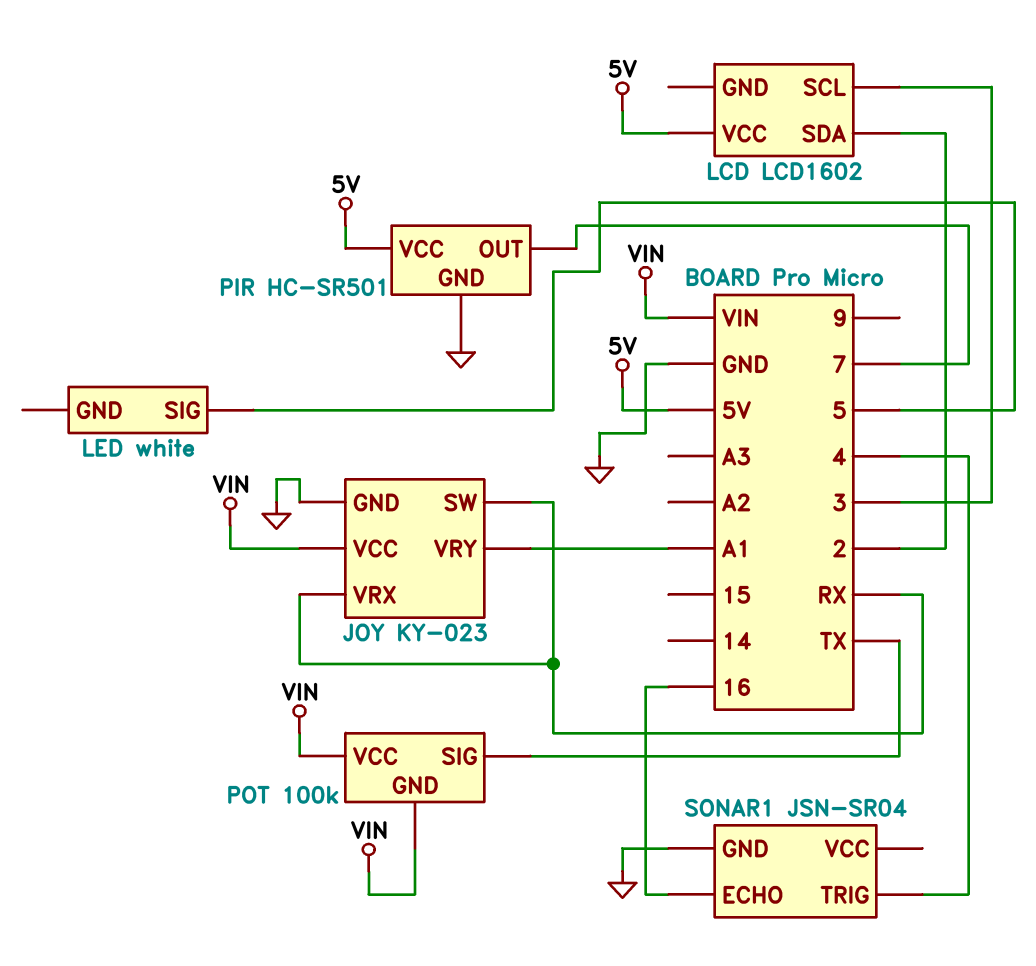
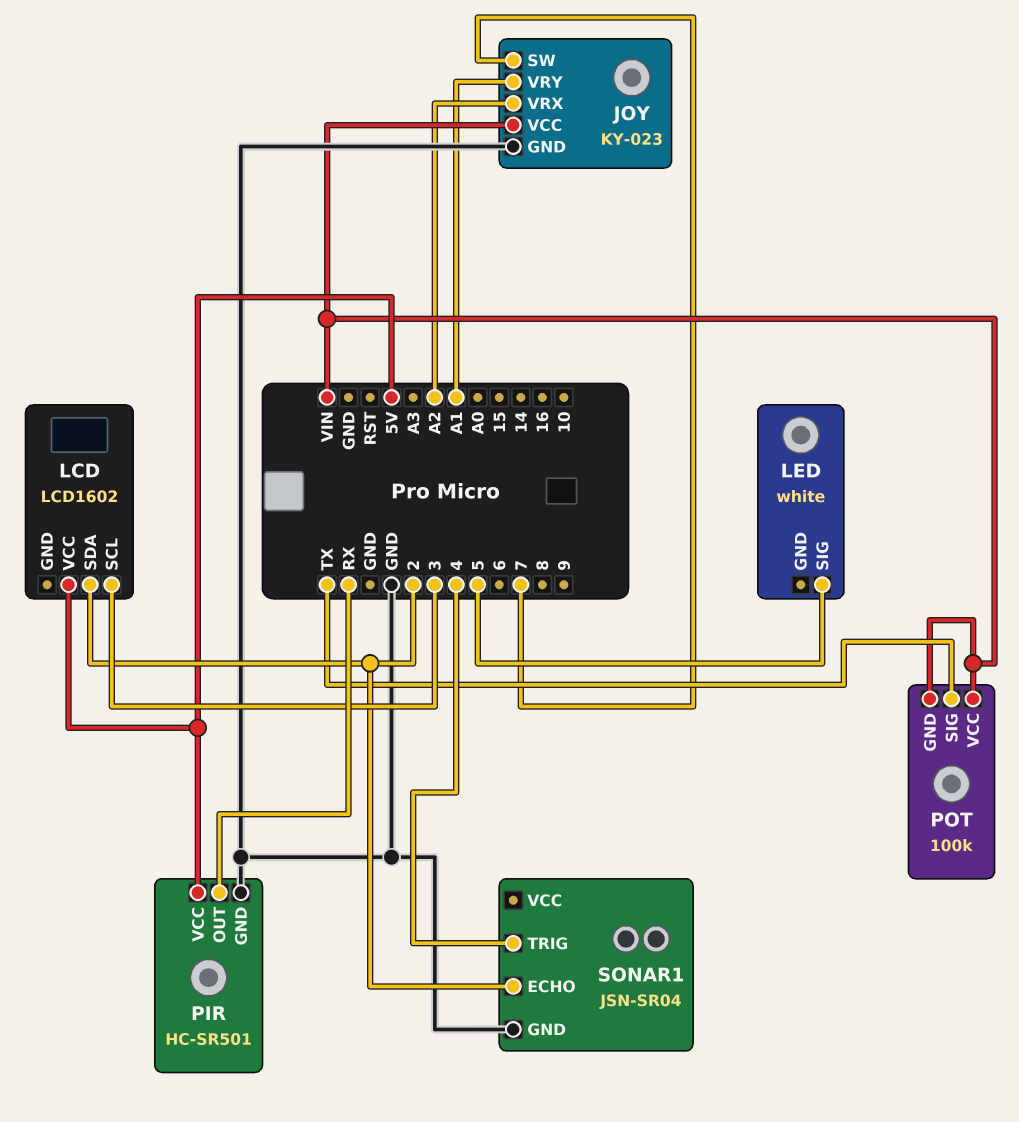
JOY pin SW: RX -> 7
JOY pin VRX: RX -> A2
PIR pin OUT: 7 -> RX
SONAR1 pin ECHO: 16 -> 2

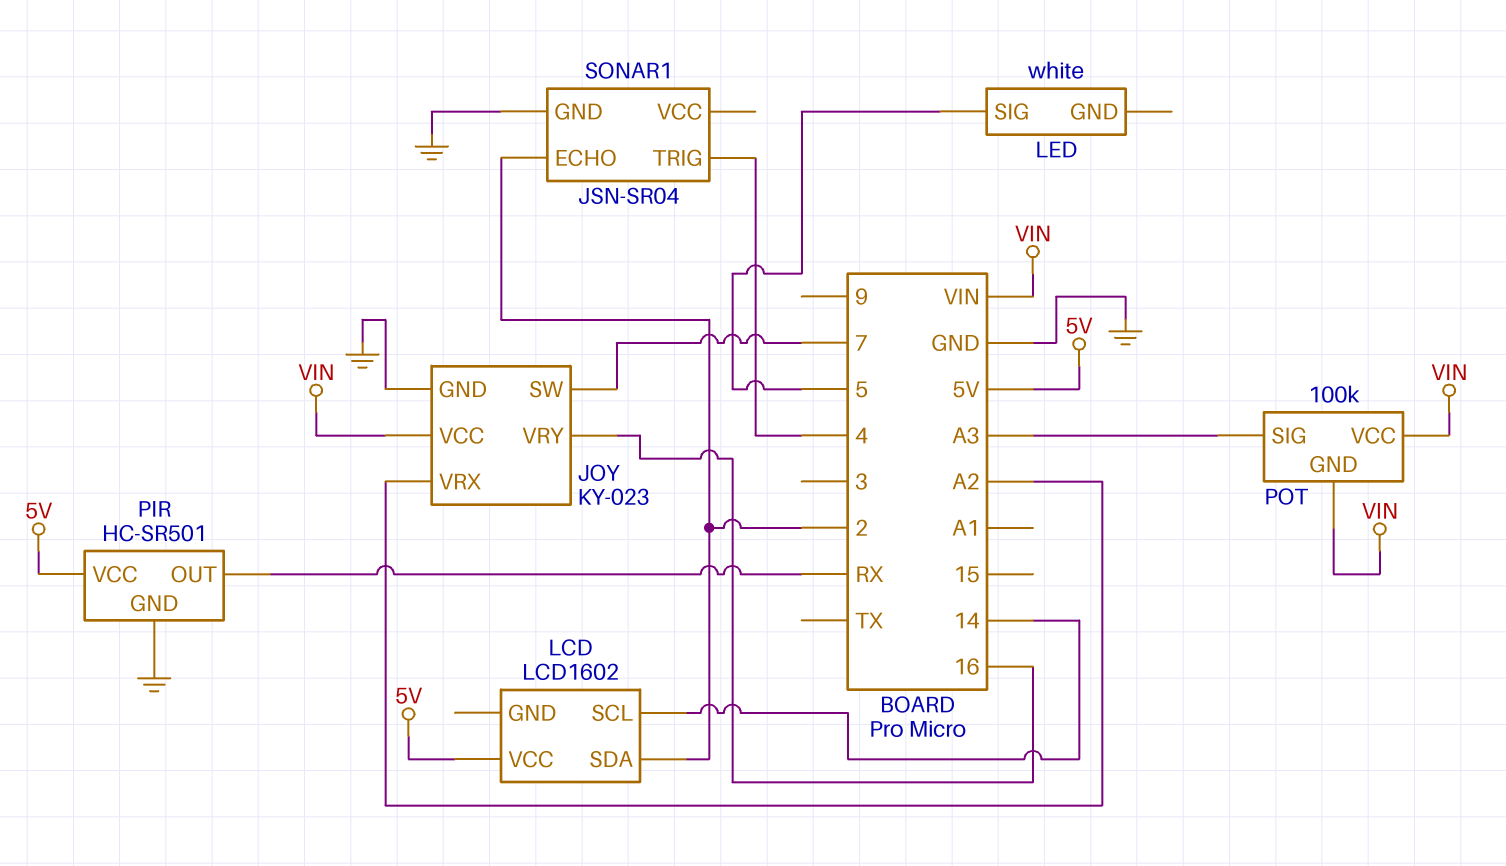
JOY pin VRY: A1 -> 16
LCD pin SCL: 3 -> 14
POT pin SIG: TX -> A3

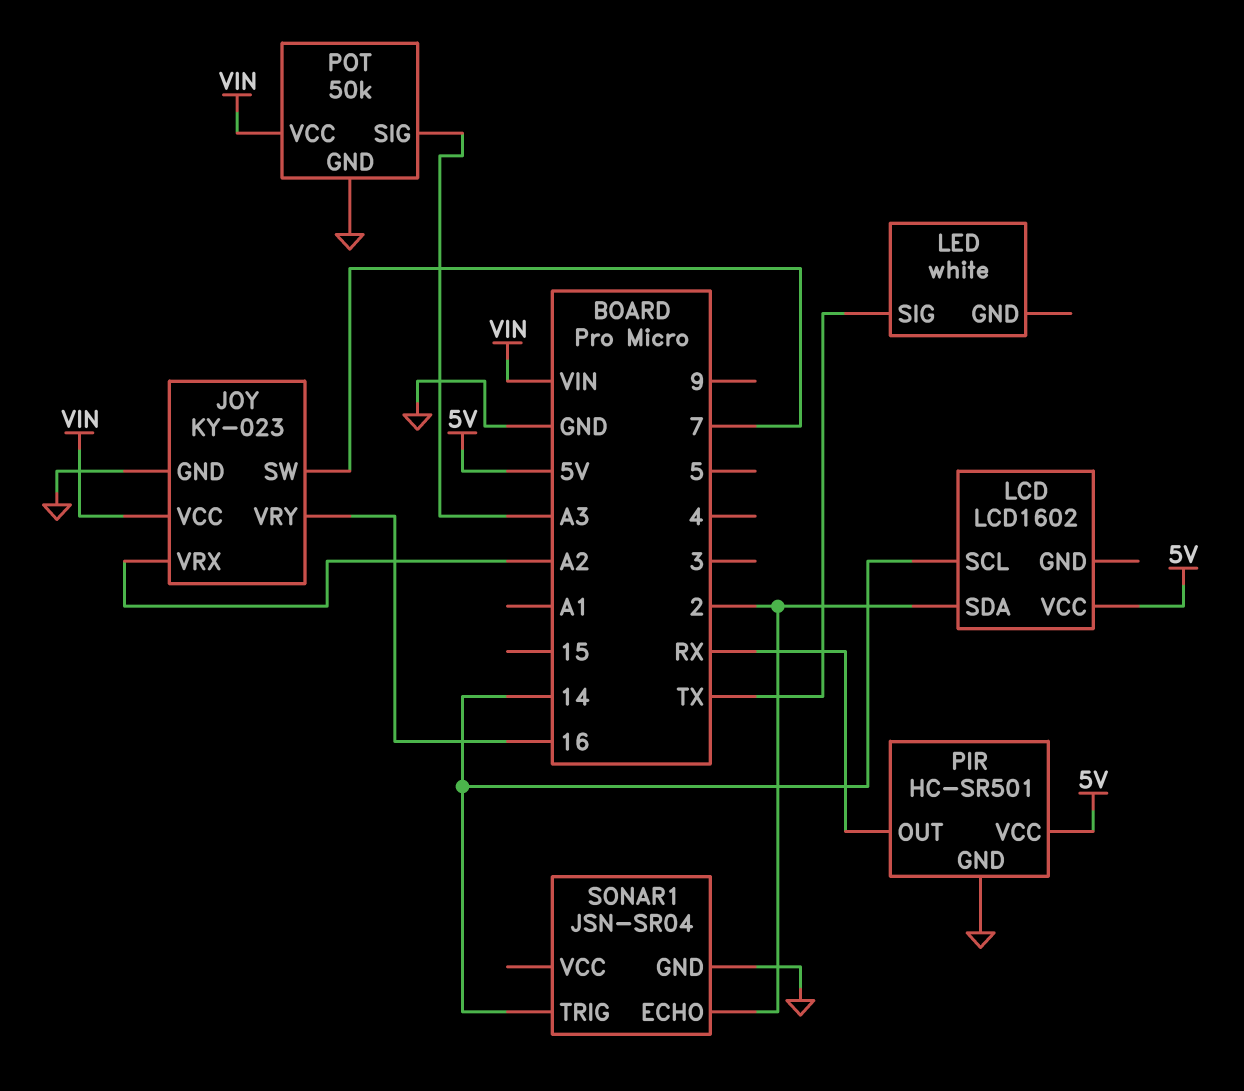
LED pin SIG: 5 -> TX
POT: 100k -> 50k
POT pin GND: VIN -> GND
SONAR1 pin TRIG: 4 -> 14

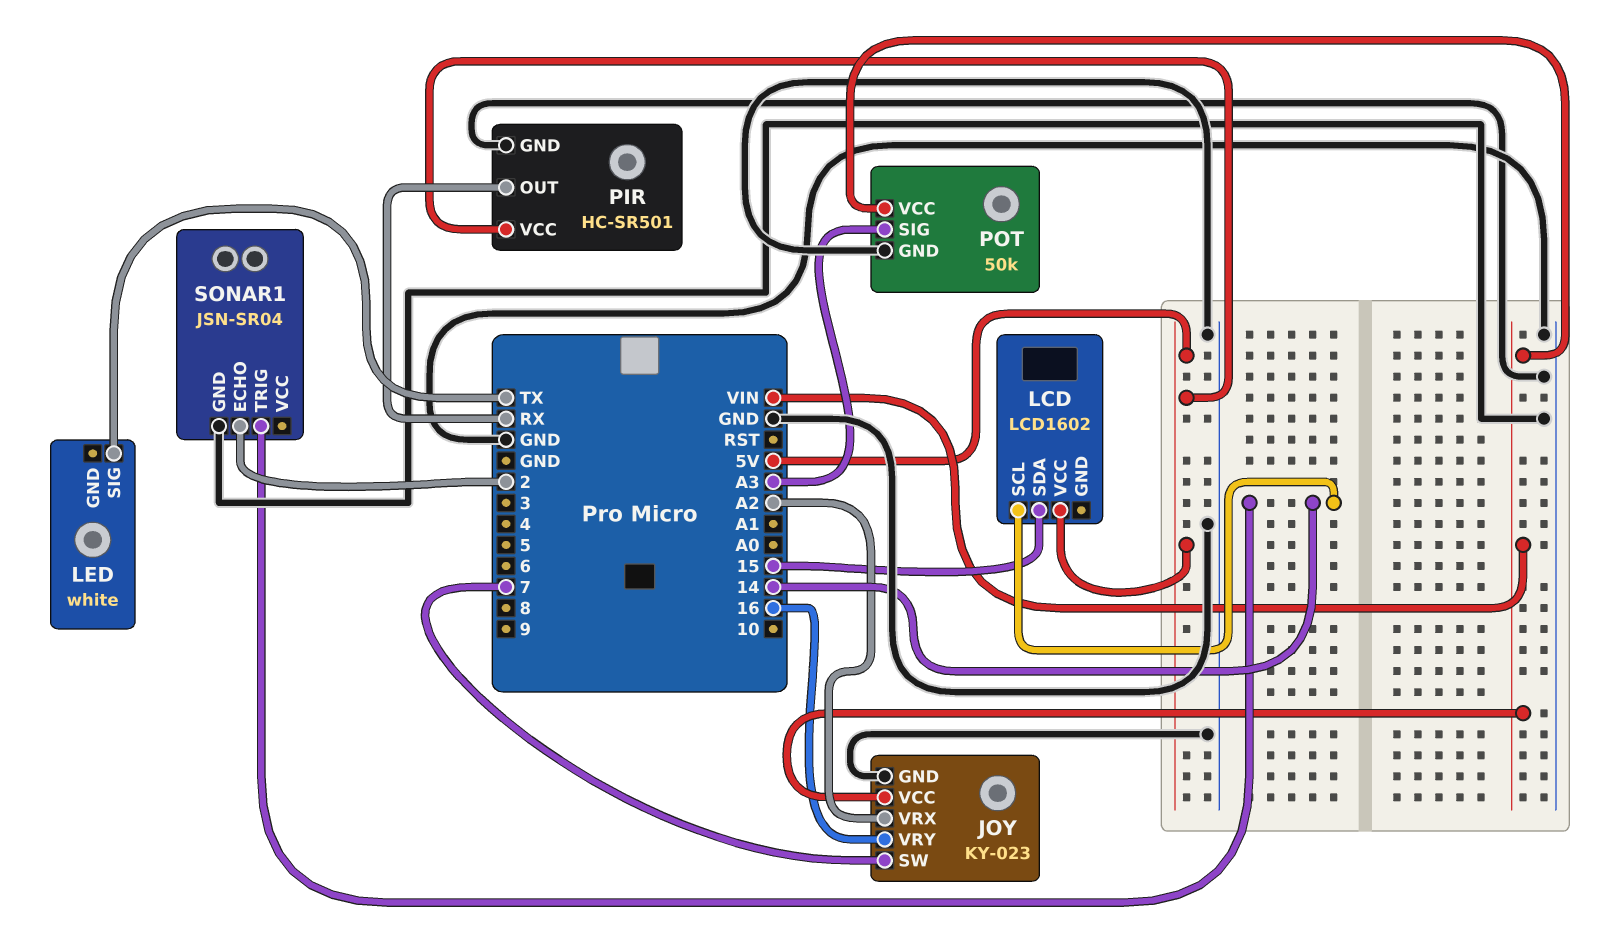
LCD pin SDA: 2 -> 15

